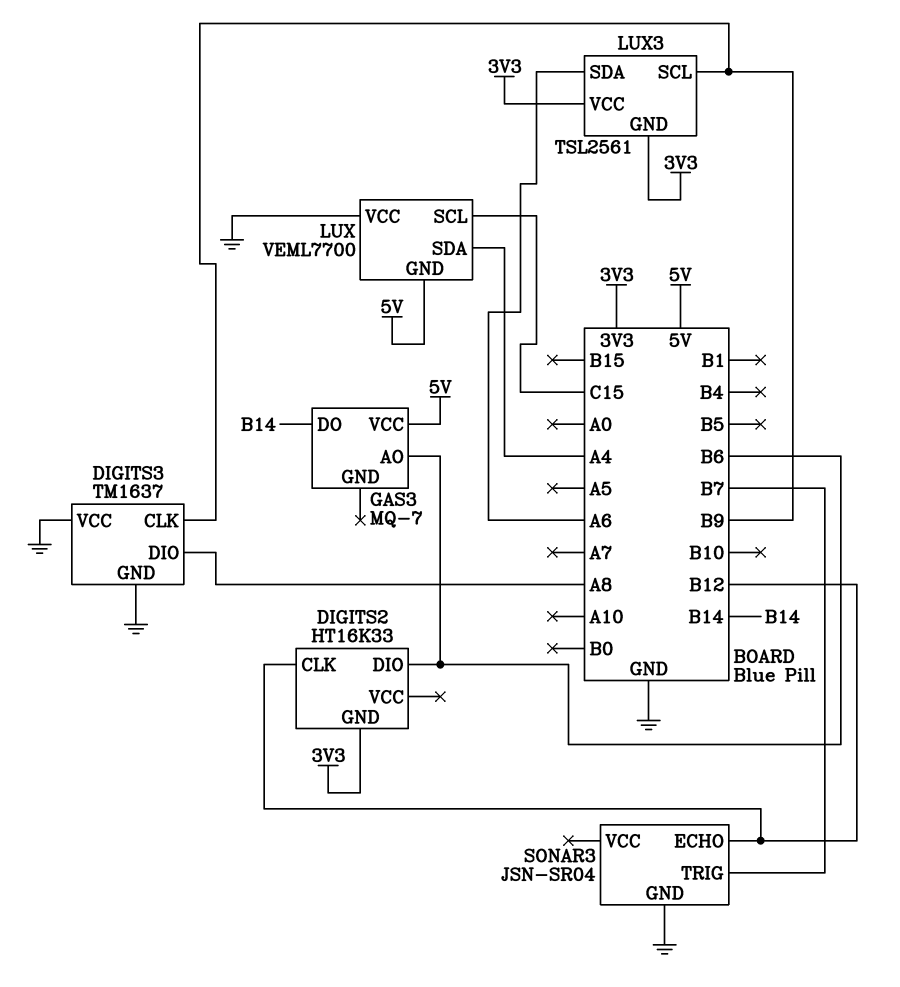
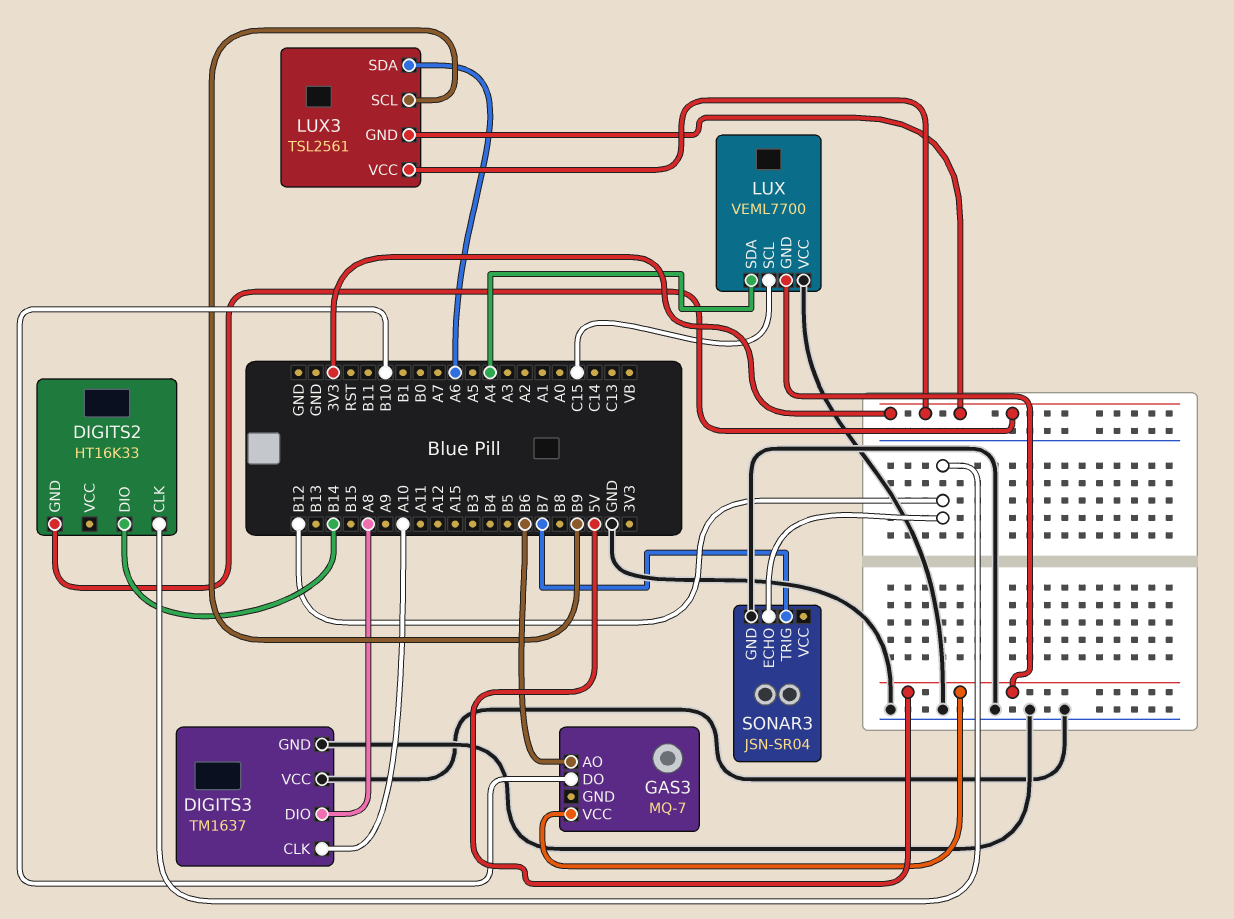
DIGITS2 pin DIO: B6 -> B14
DIGITS3 pin CLK: B9 -> A10
GAS3 pin DO: B14 -> B10

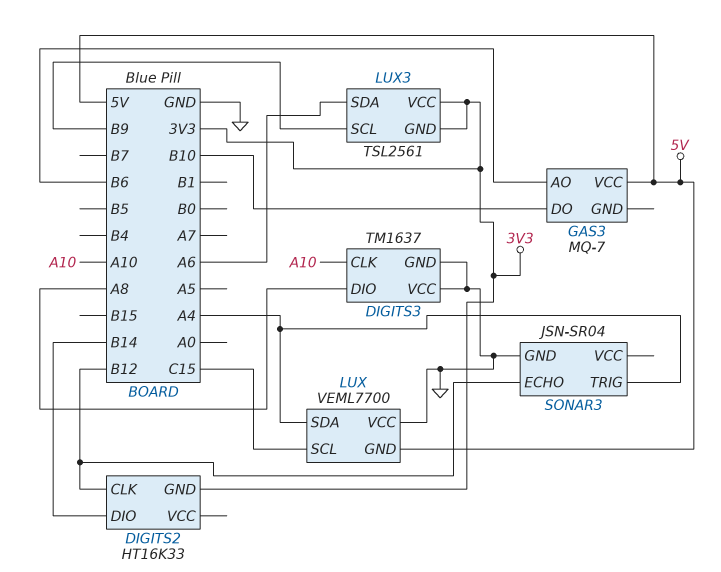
SONAR3 pin TRIG: B7 -> A4

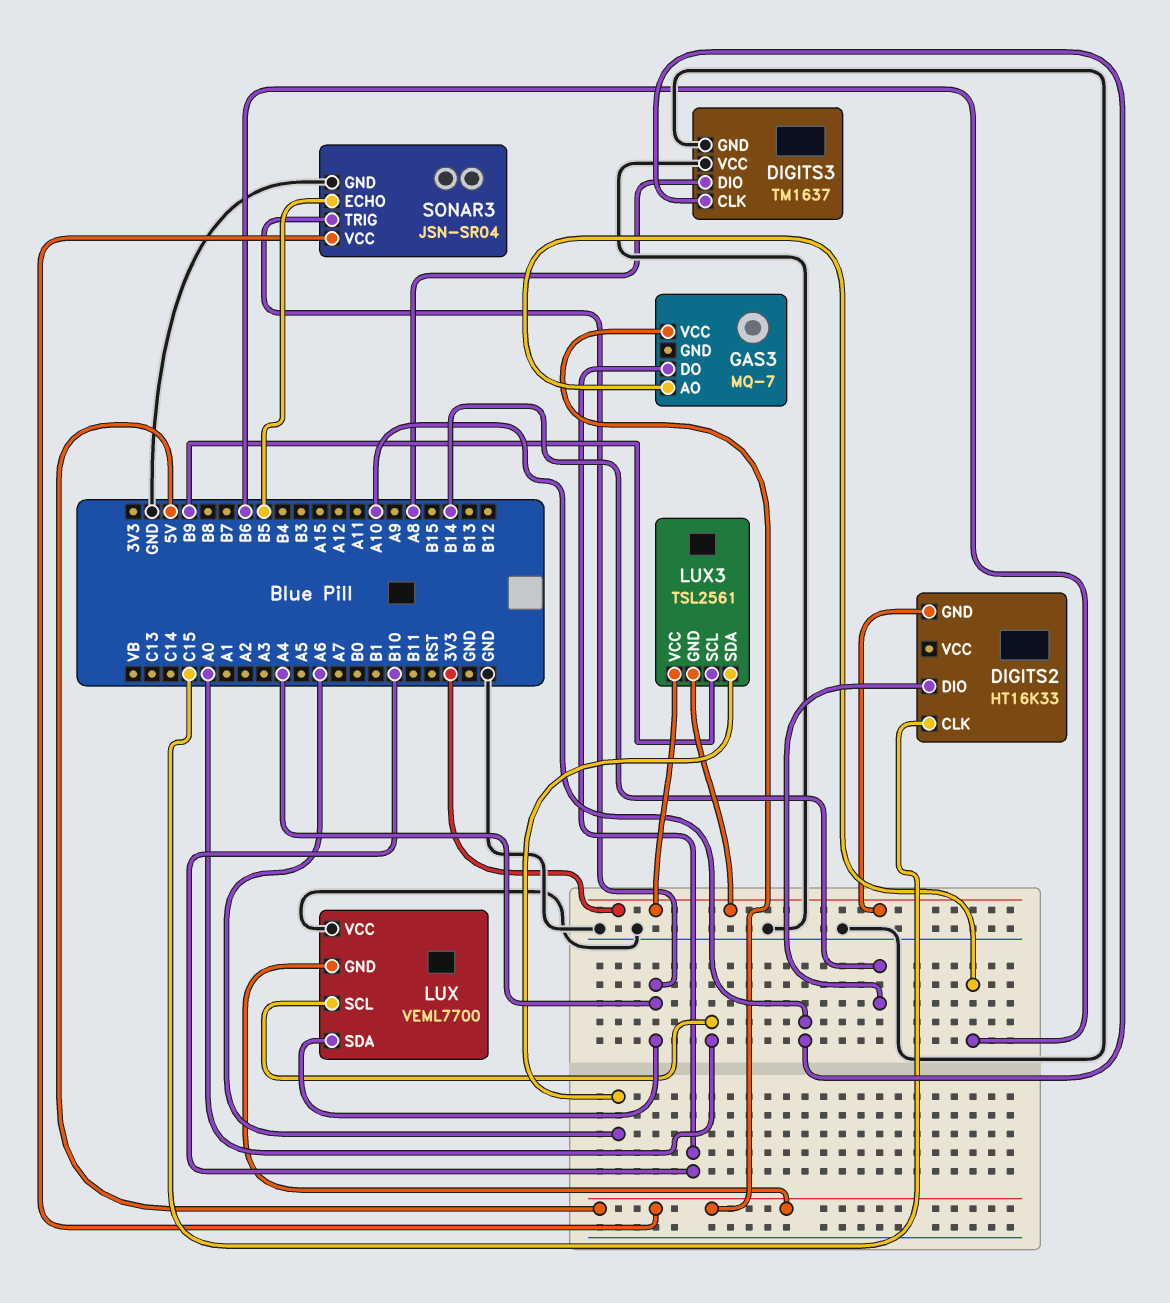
DIGITS2 pin CLK: B12 -> C15
LUX pin SCL: C15 -> A0
SONAR3 pin ECHO: B12 -> B5
SONAR3 pin VCC: none -> 5V

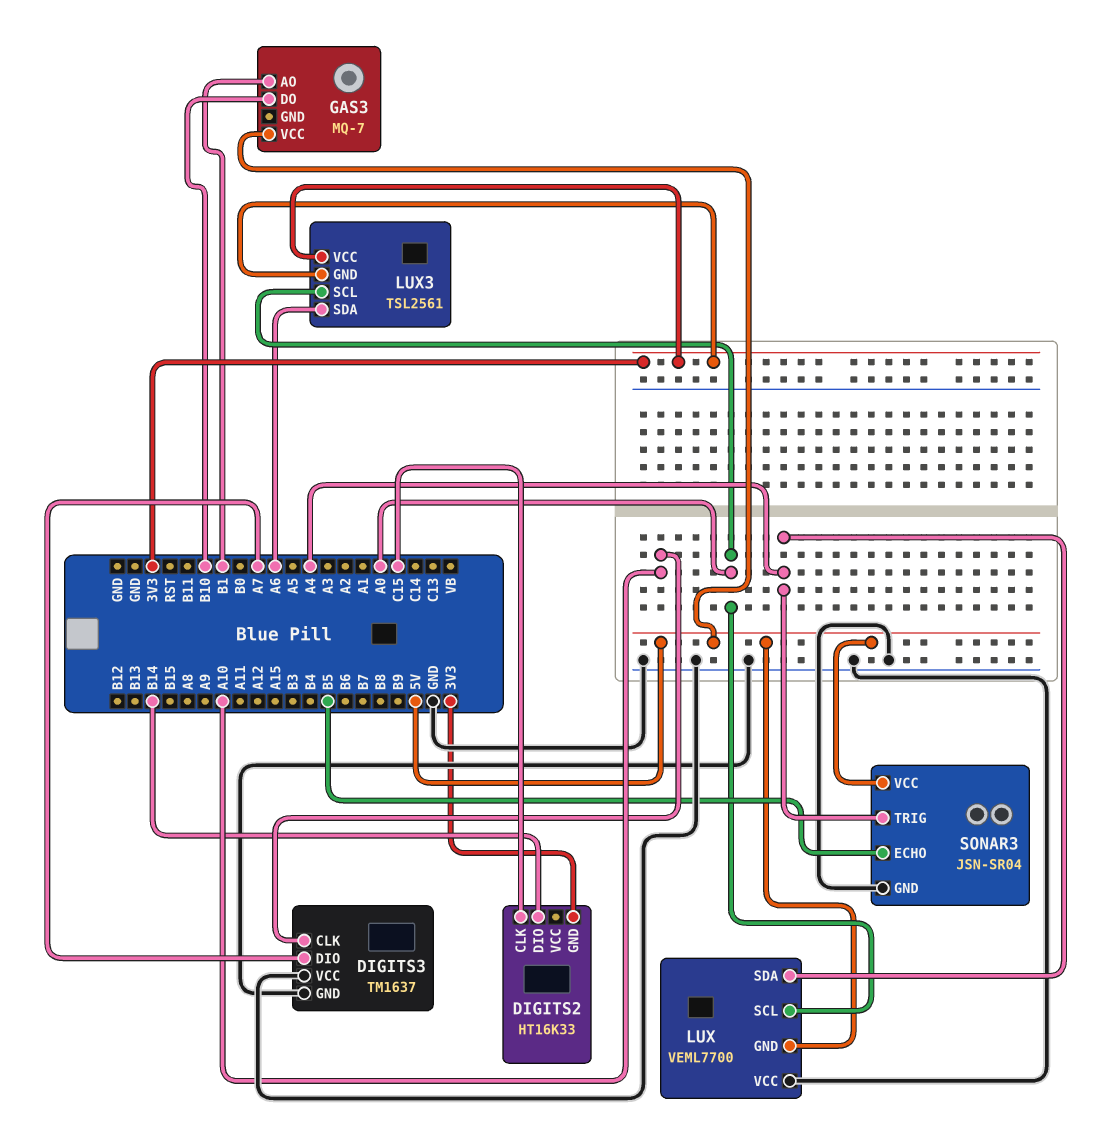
DIGITS3 pin DIO: A8 -> A7
GAS3 pin AO: B6 -> B1
LUX3 pin SCL: B9 -> A0

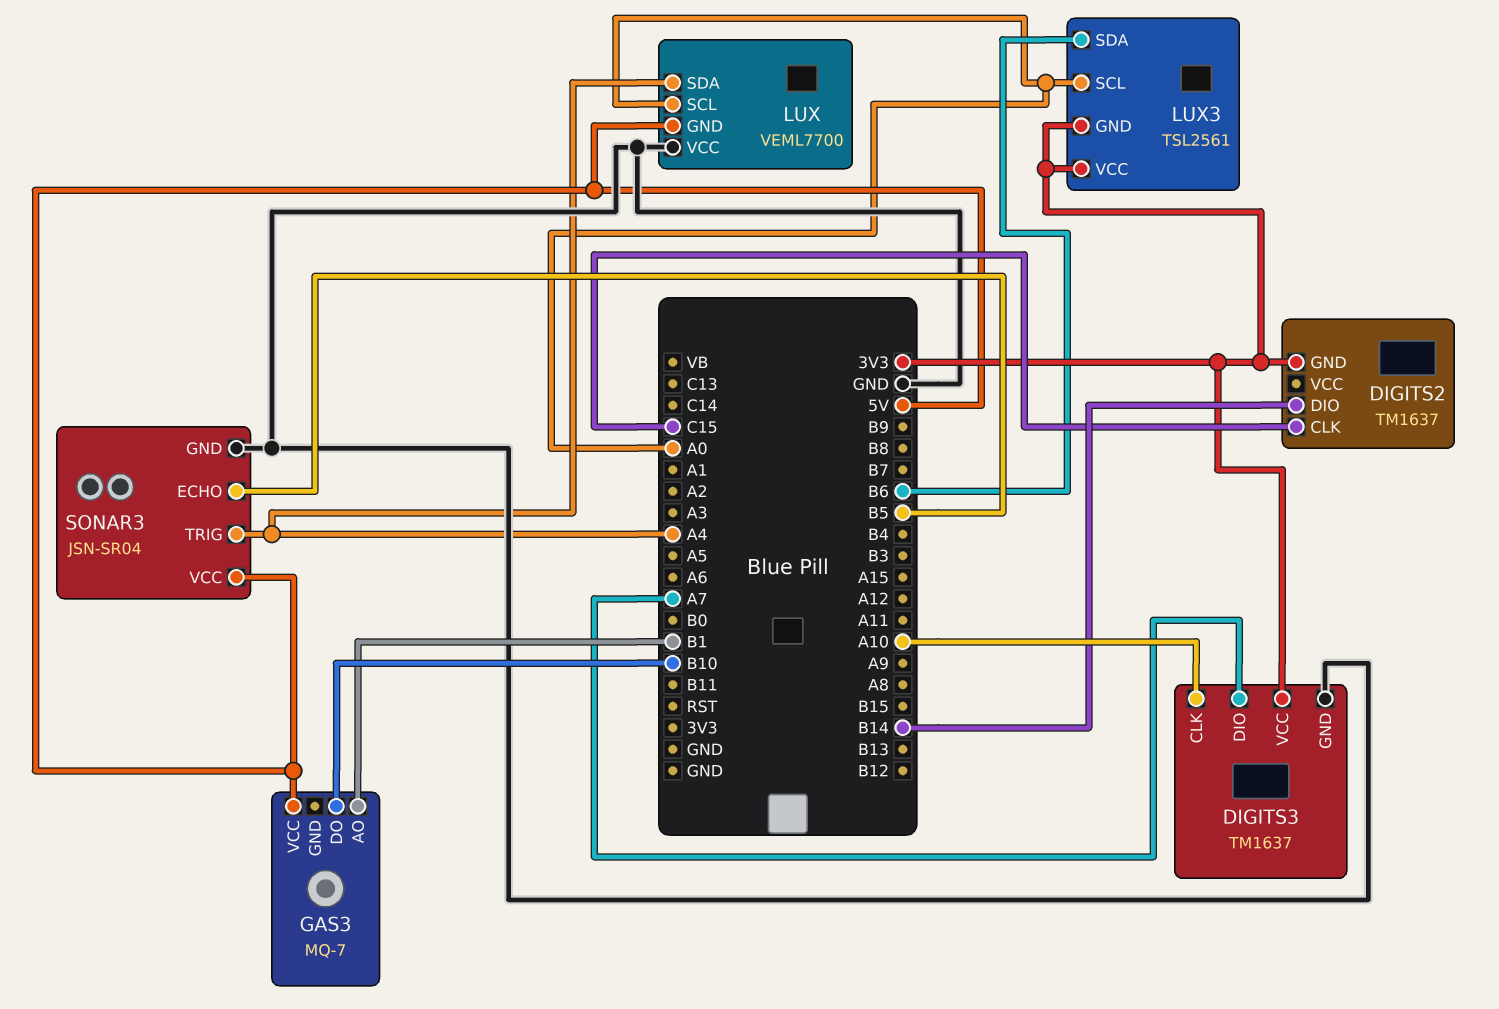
DIGITS2: HT16K33 -> TM1637
DIGITS3 pin VCC: GND -> 3V3
LUX3 pin SDA: A6 -> B6

